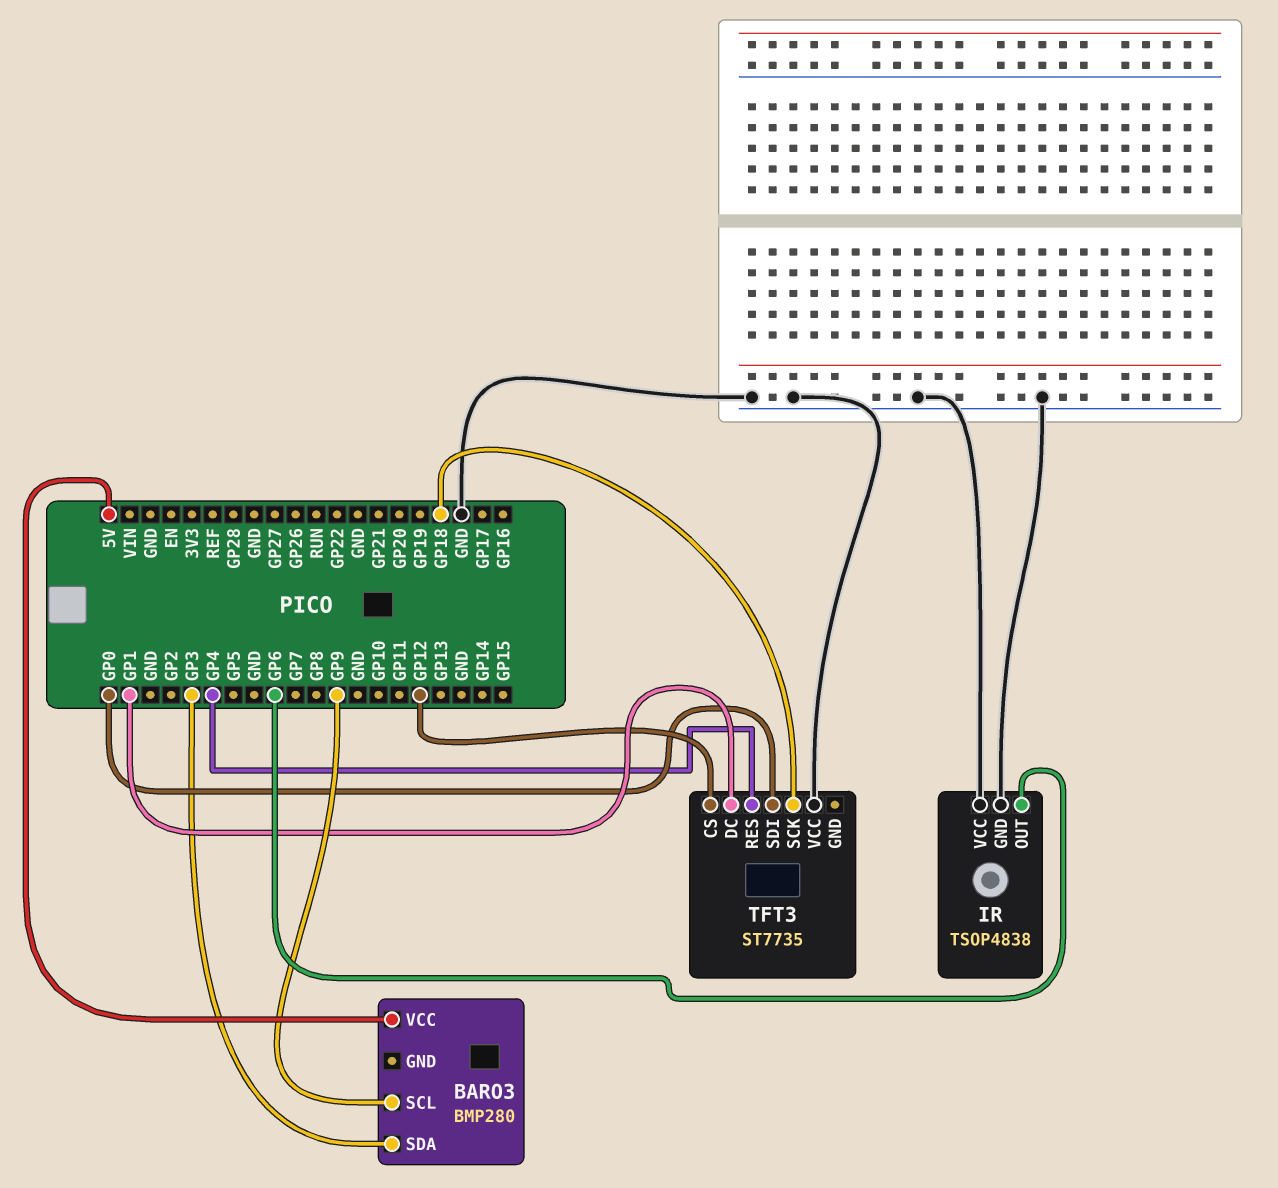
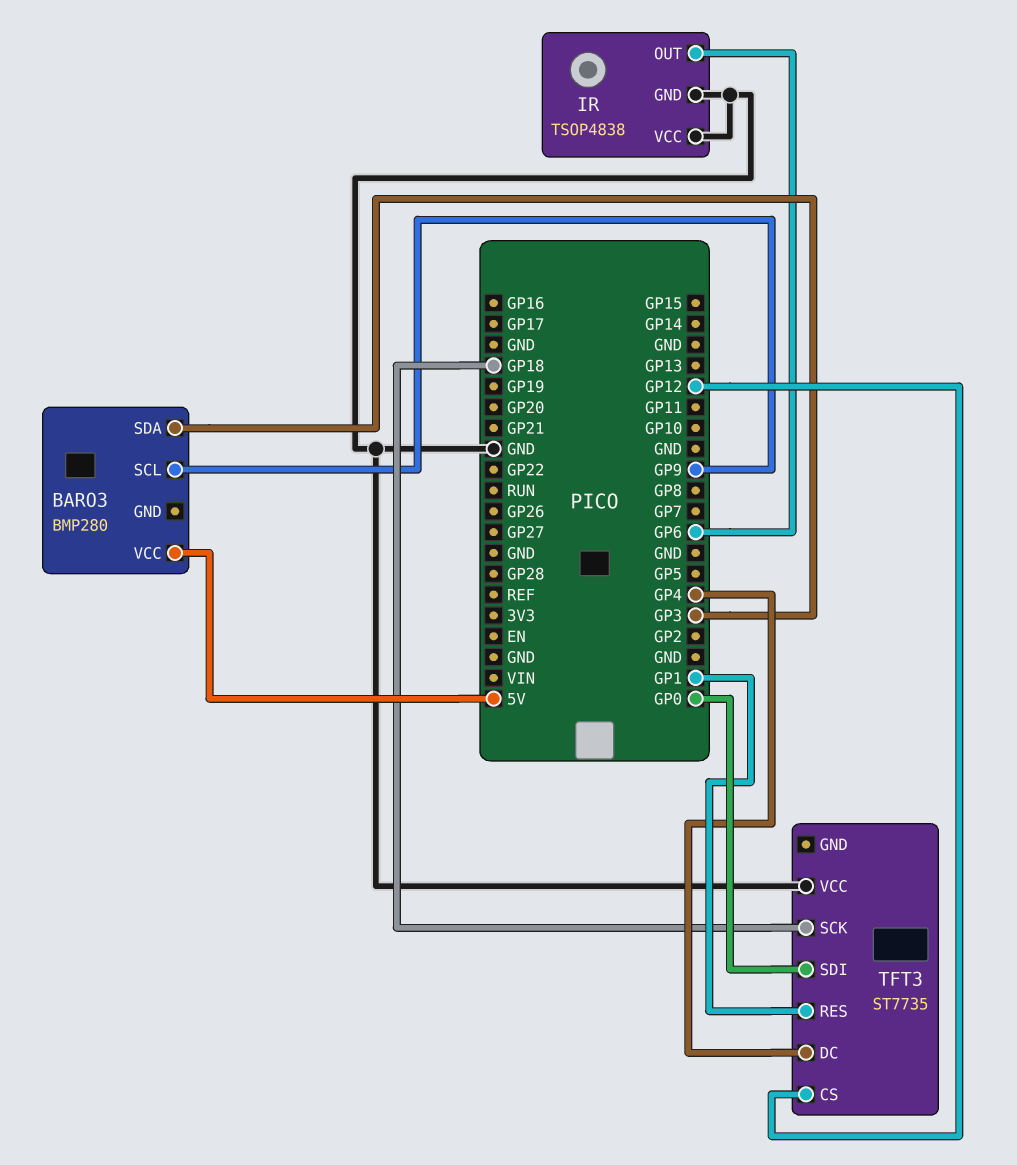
TFT3 pin DC: GP1 -> GP4
TFT3 pin RES: GP4 -> GP1

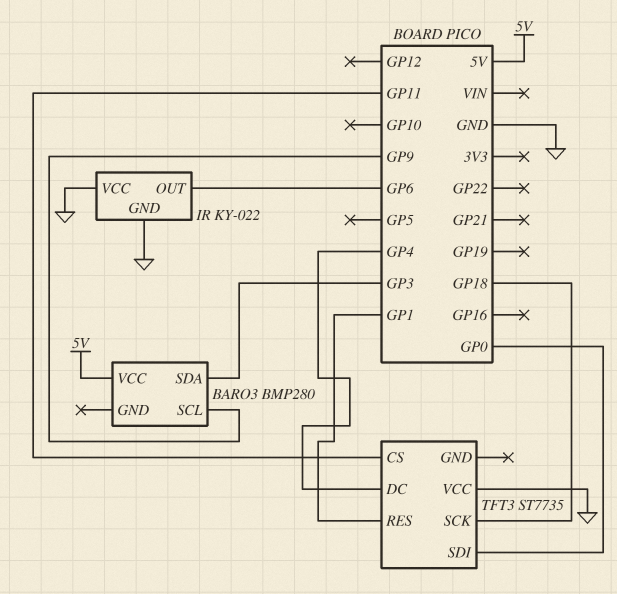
IR: TSOP4838 -> KY-022
TFT3 pin CS: GP12 -> GP11

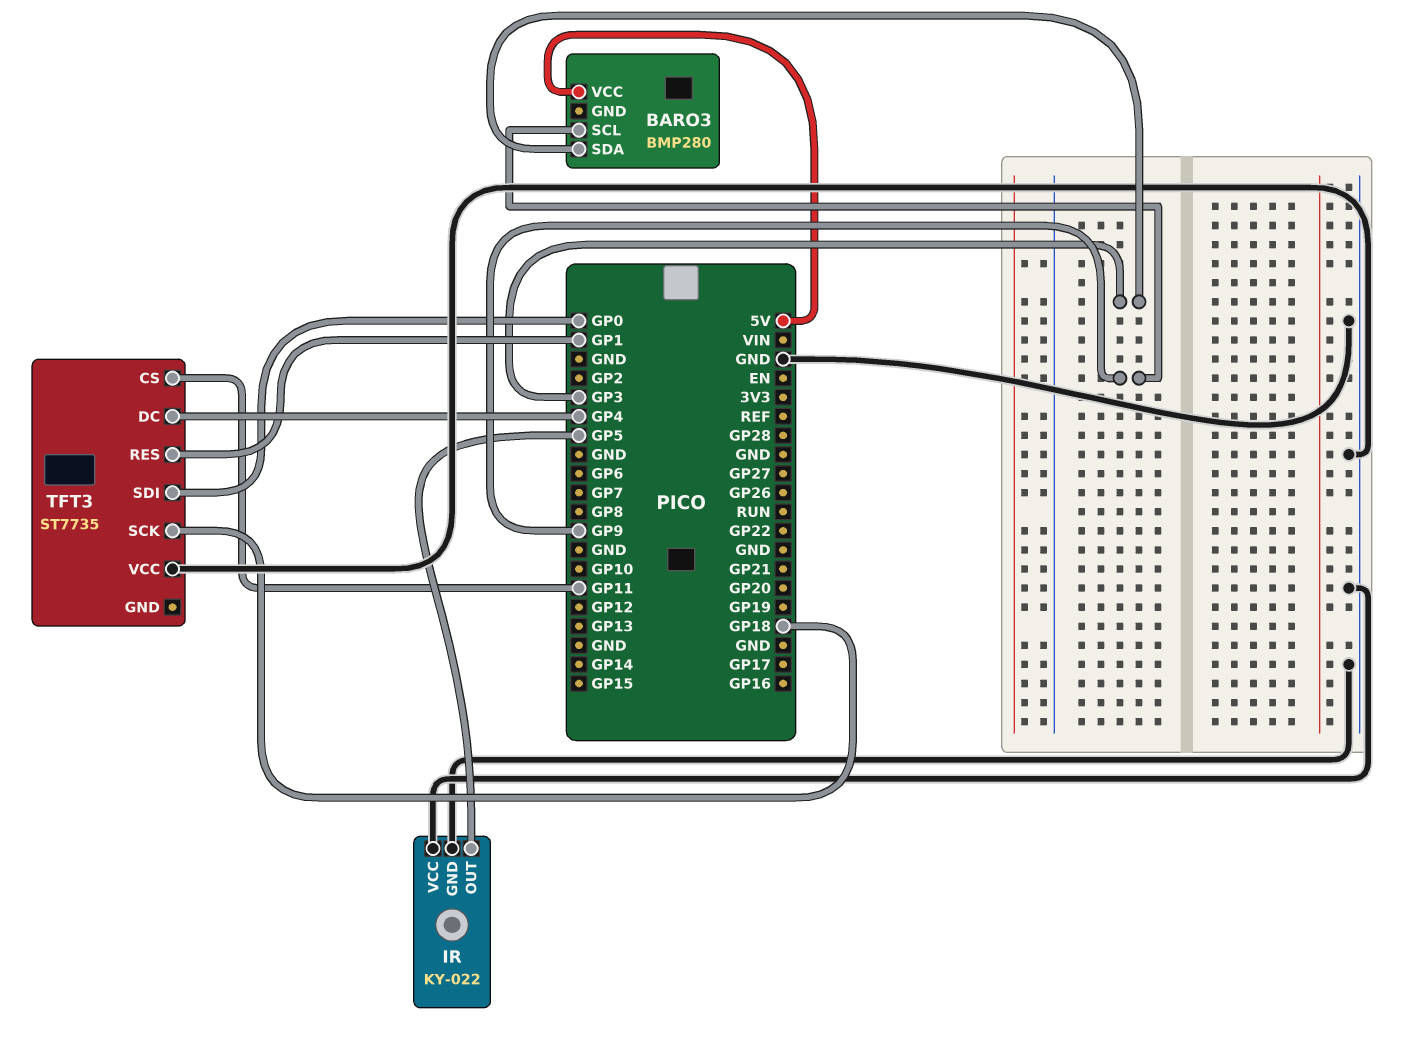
IR pin OUT: GP6 -> GP5

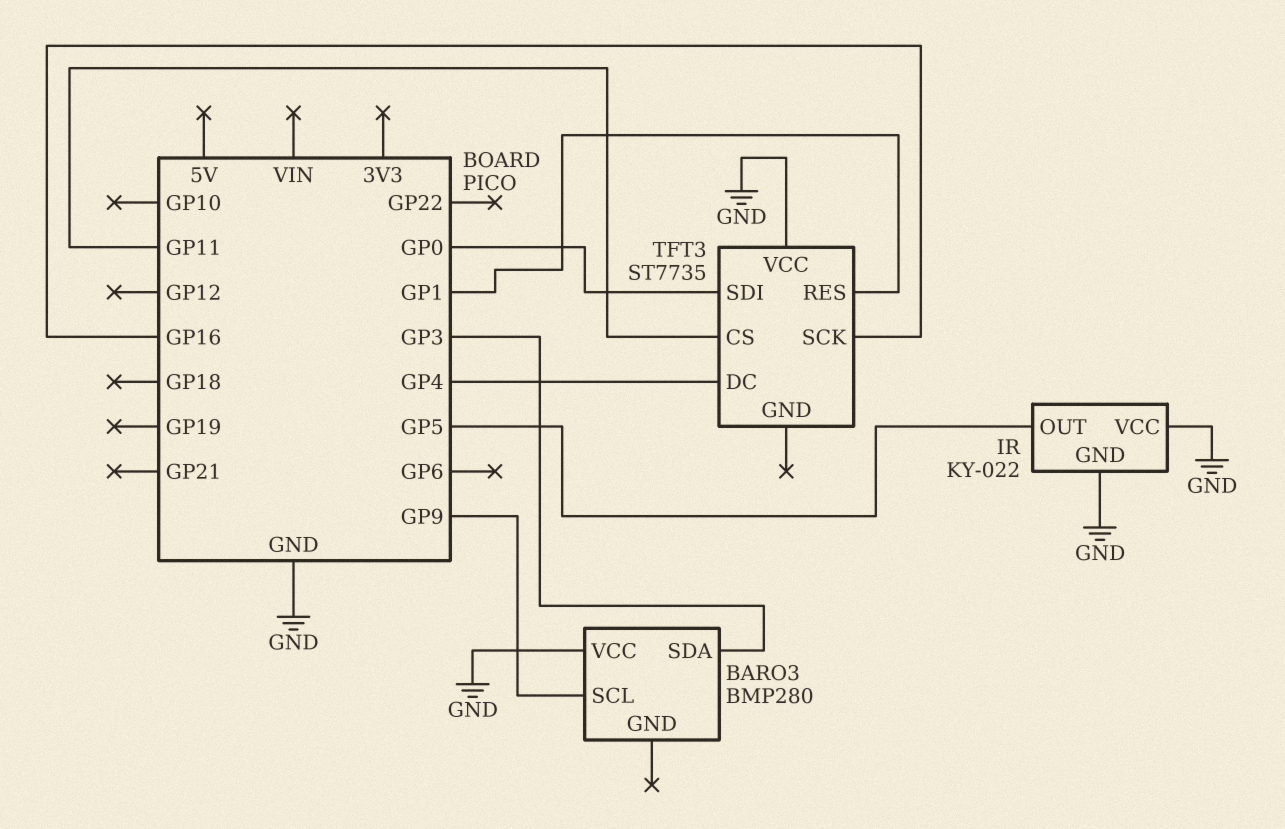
BARO3 pin VCC: 5V -> GND
TFT3 pin SCK: GP18 -> GP16

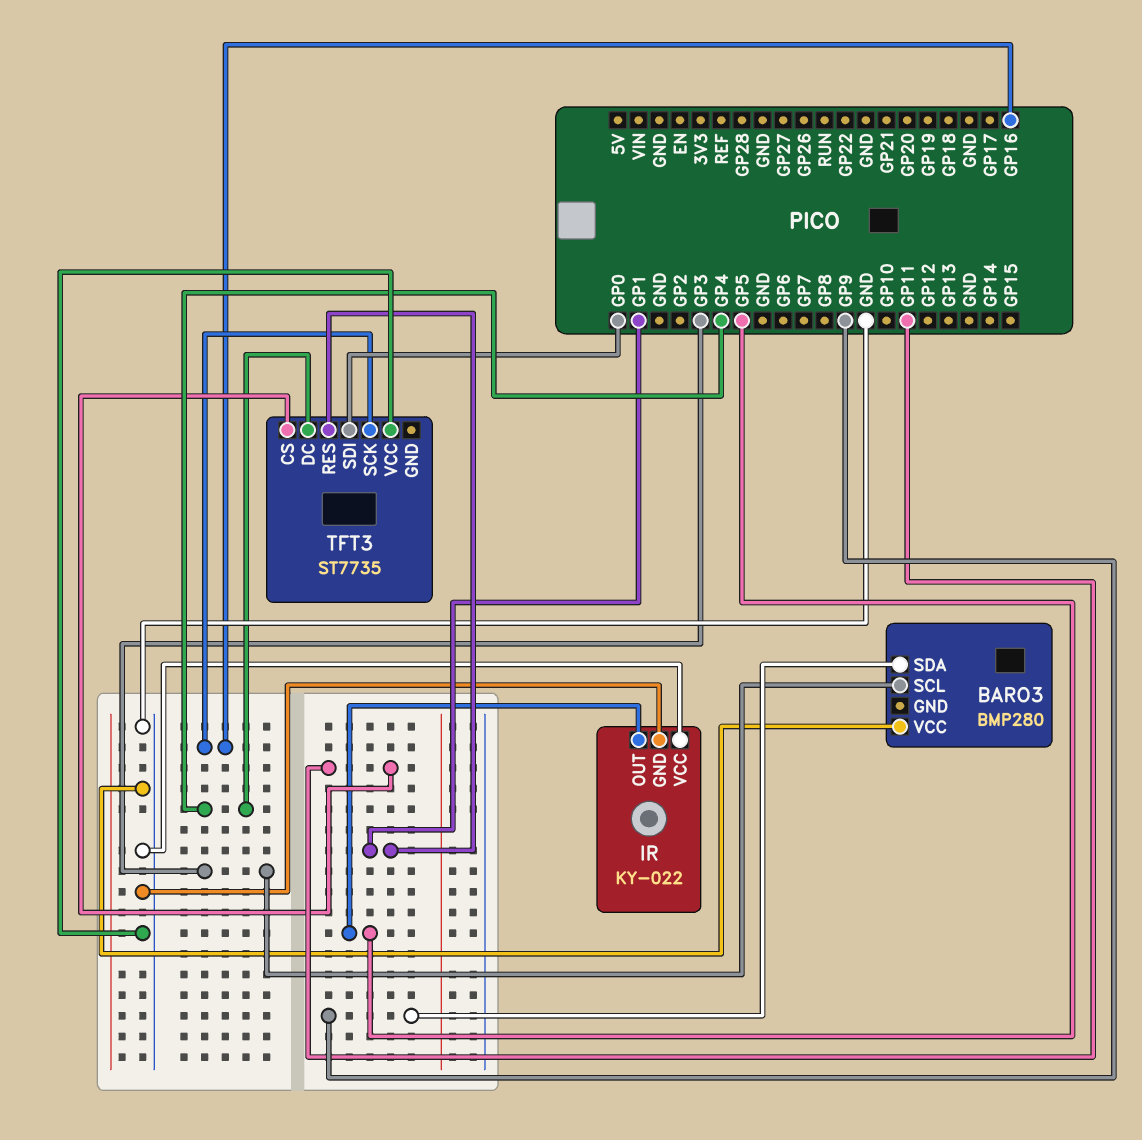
BARO3 pin SCL: GP9 -> GP3
BARO3 pin SDA: GP3 -> GP9

